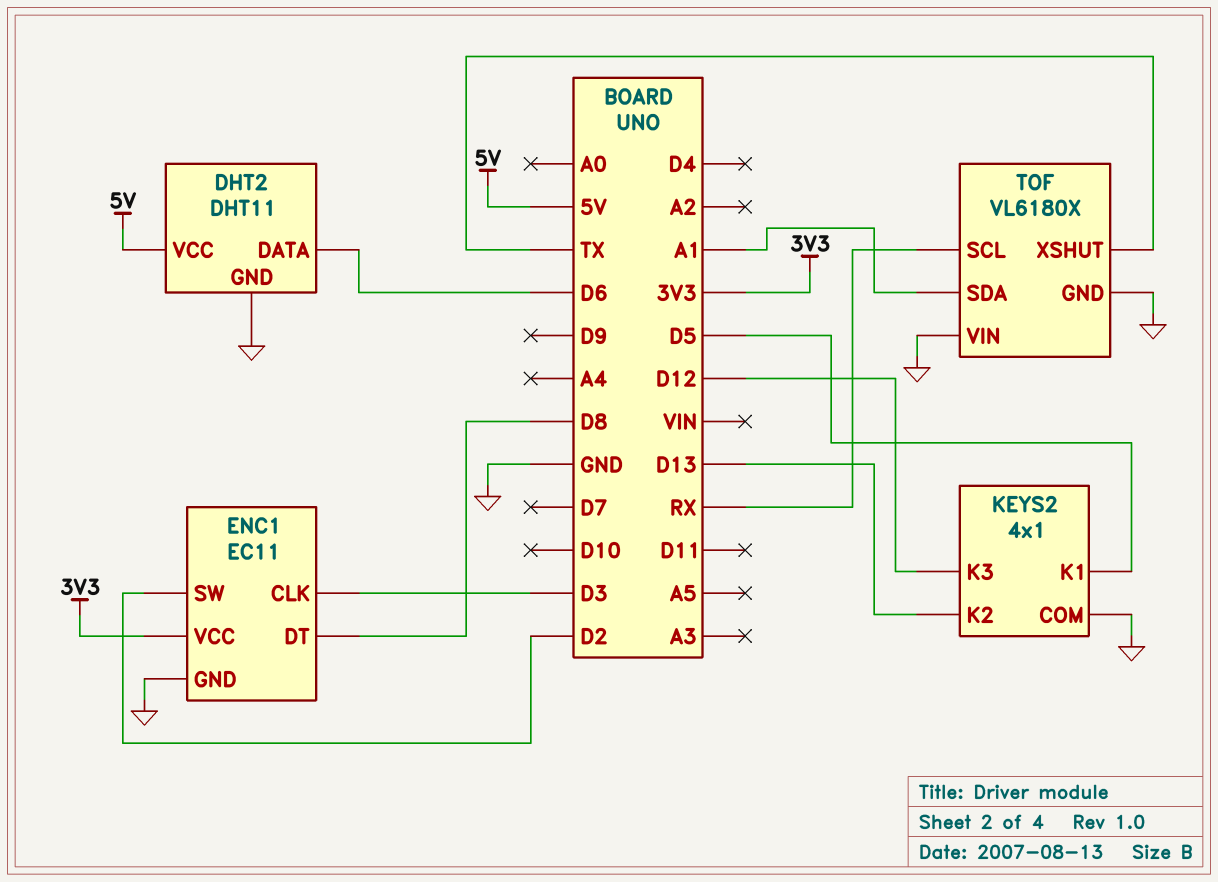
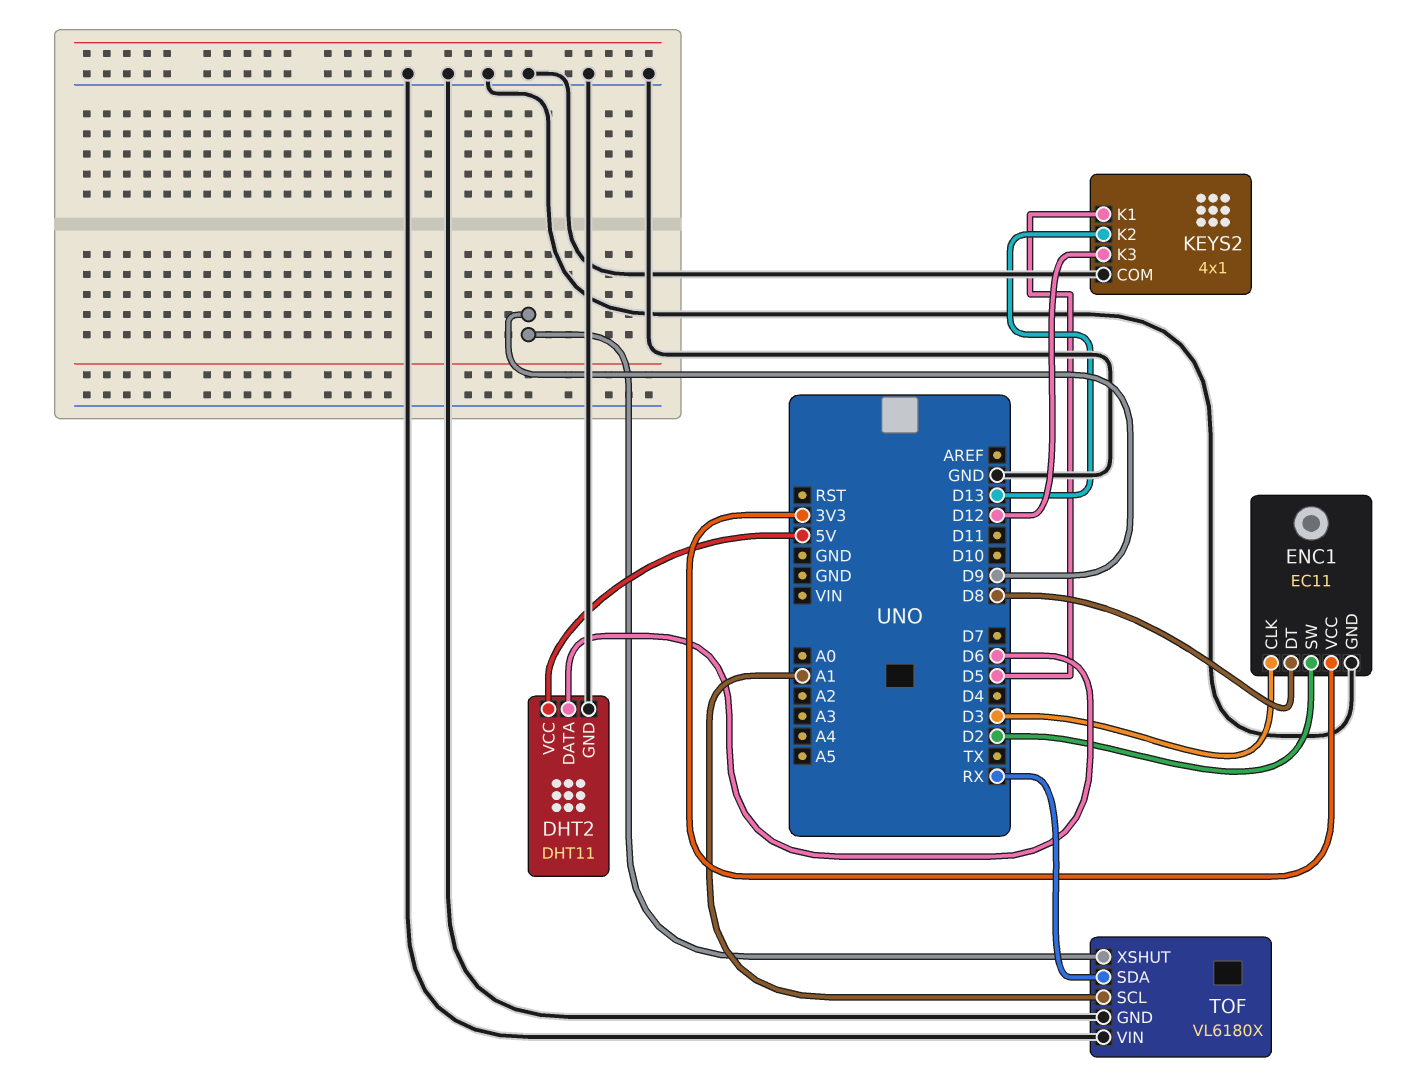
TOF pin SCL: RX -> A1
TOF pin SDA: A1 -> RX
TOF pin XSHUT: TX -> D9

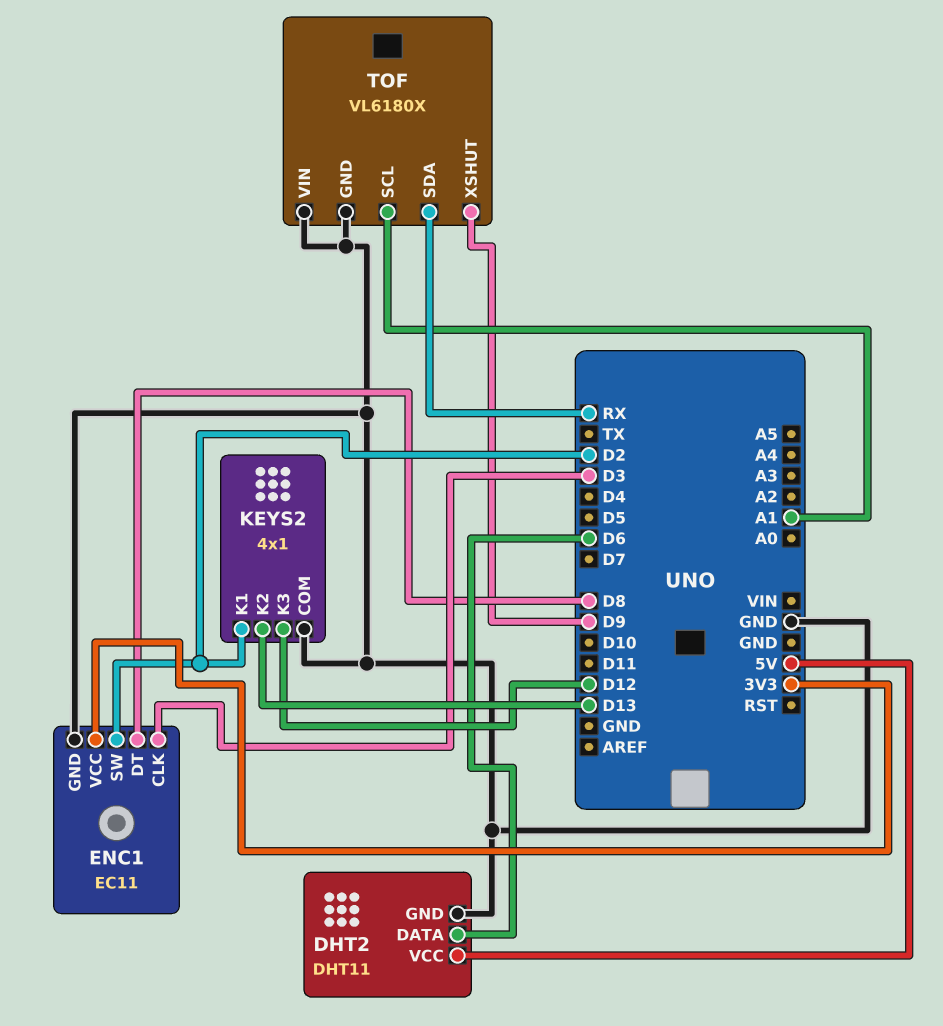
KEYS2 pin K1: D5 -> D2

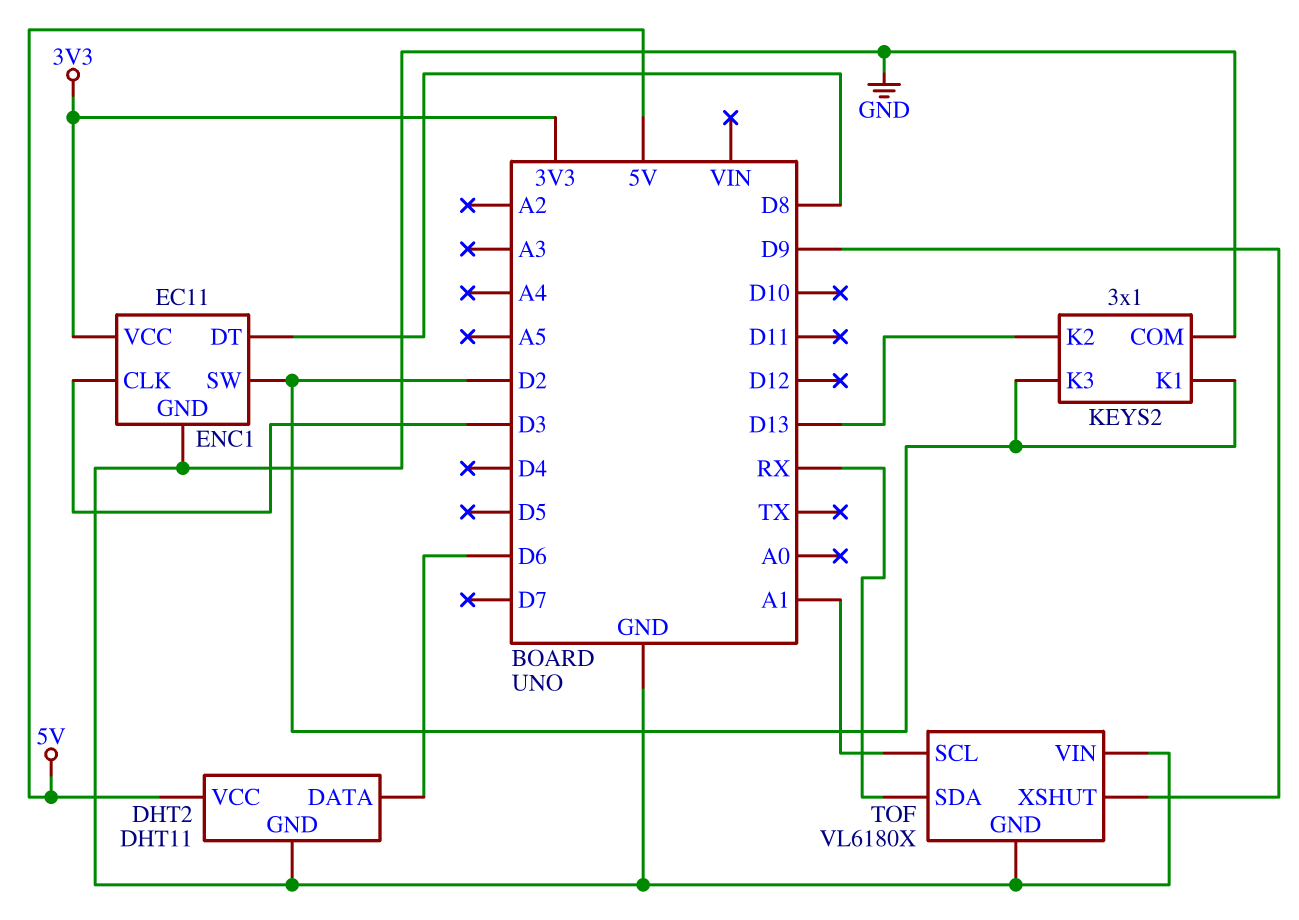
KEYS2: 4x1 -> 3x1
KEYS2 pin K3: D12 -> D2

